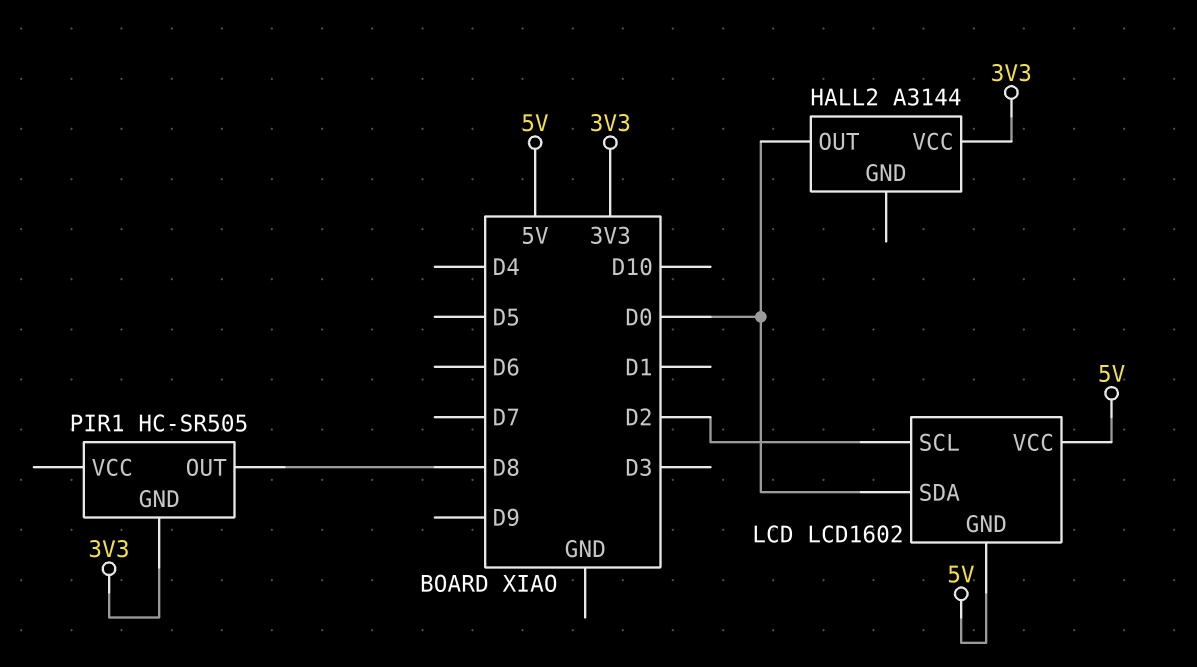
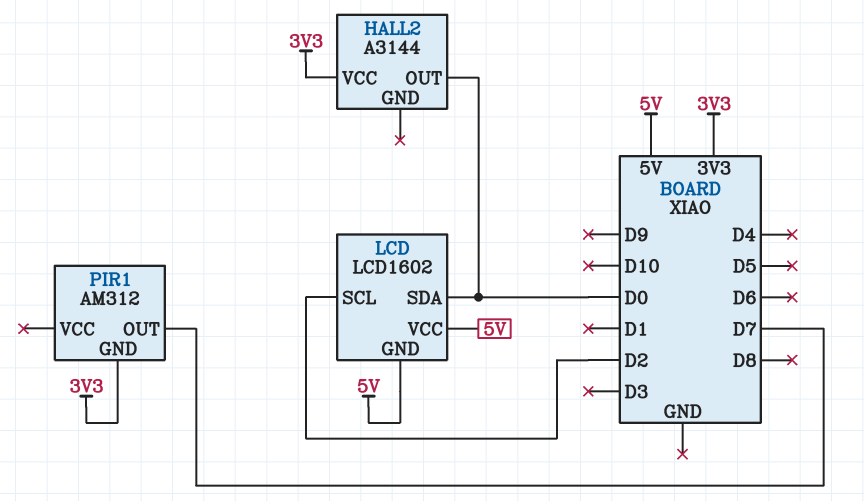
PIR1: HC-SR505 -> AM312
PIR1 pin OUT: D8 -> D7

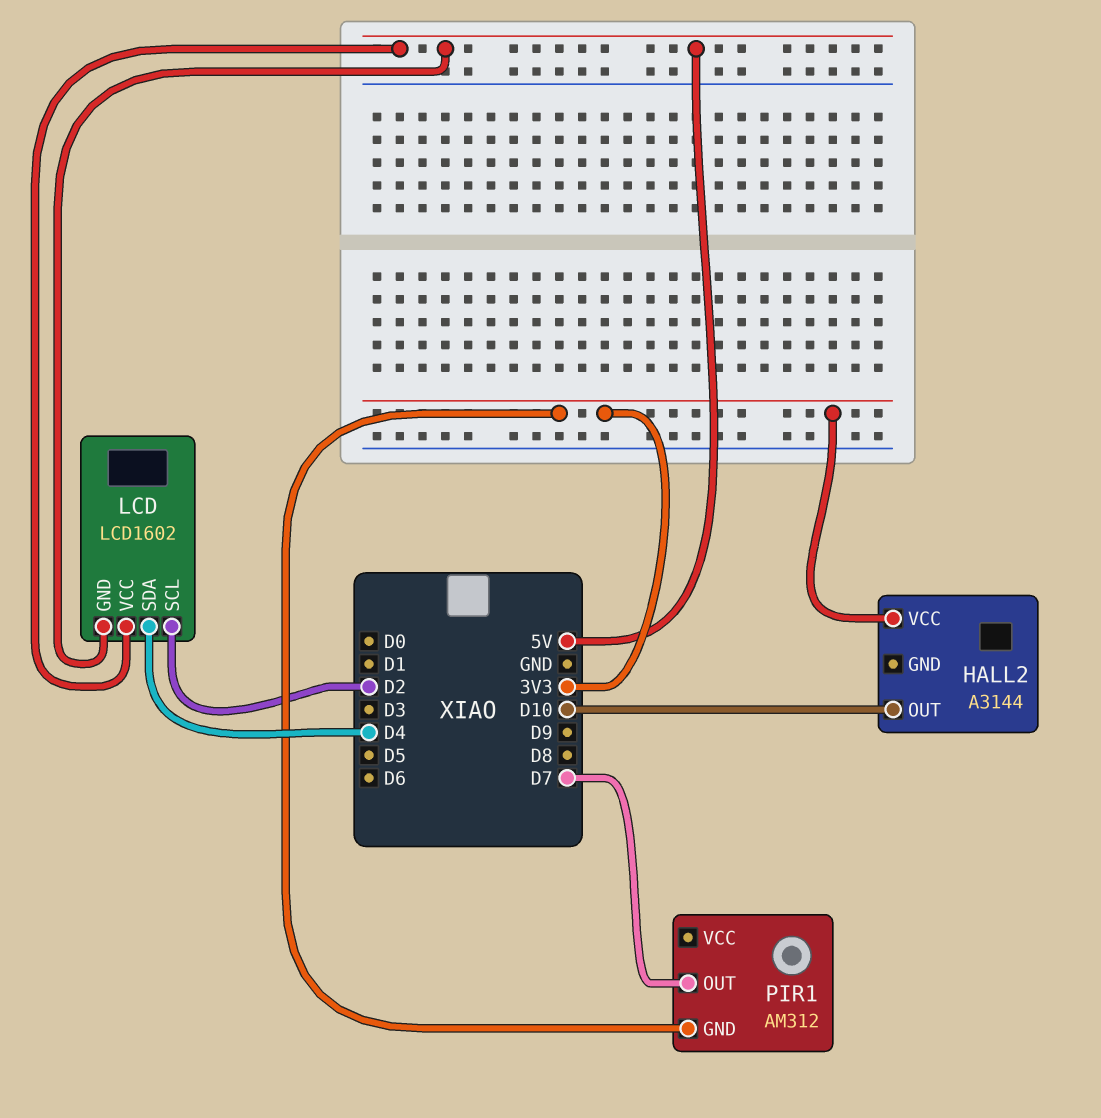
HALL2 pin OUT: D0 -> D10
LCD pin SDA: D0 -> D4

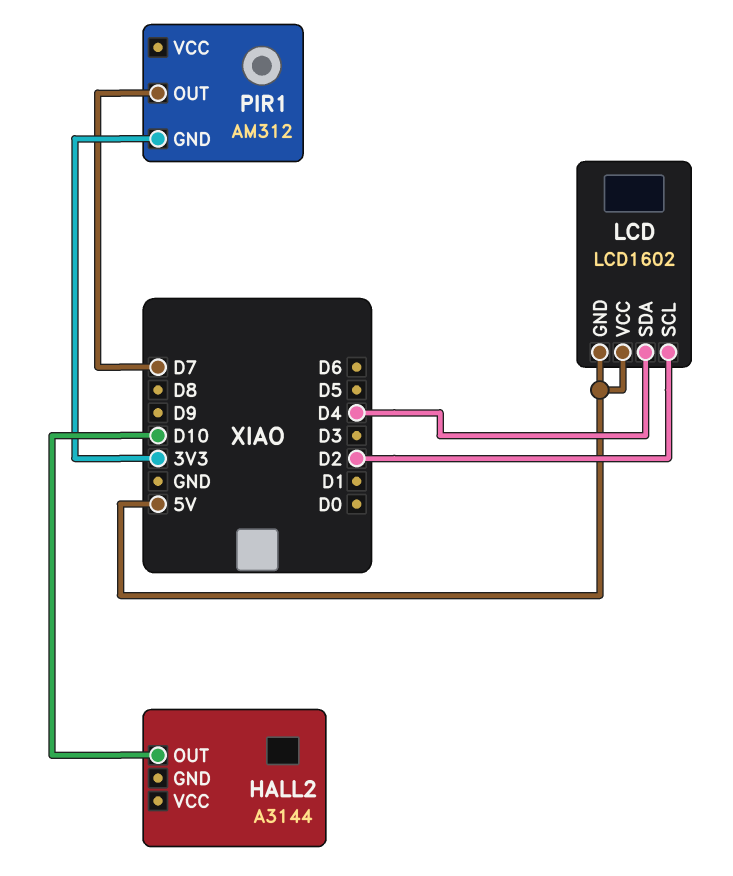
HALL2 pin VCC: 3V3 -> none

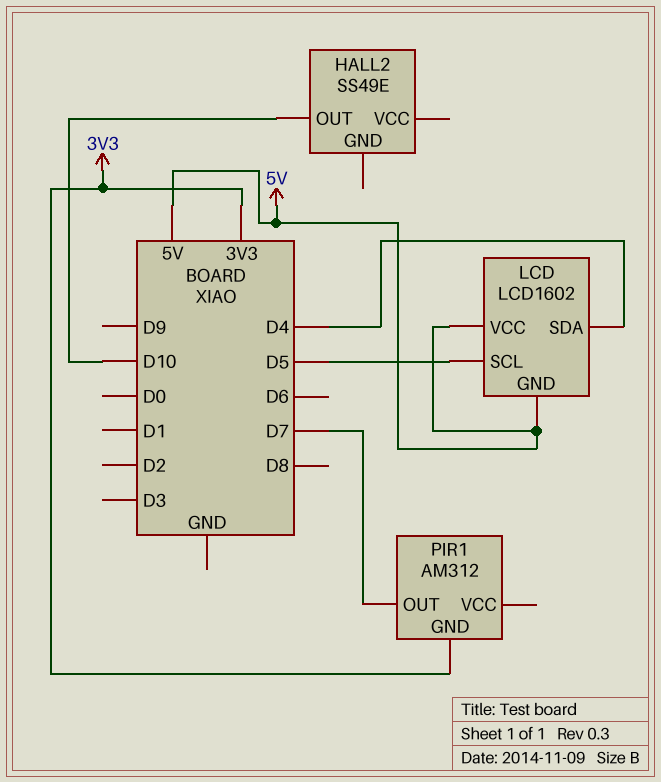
HALL2: A3144 -> SS49E
LCD pin SCL: D2 -> D5

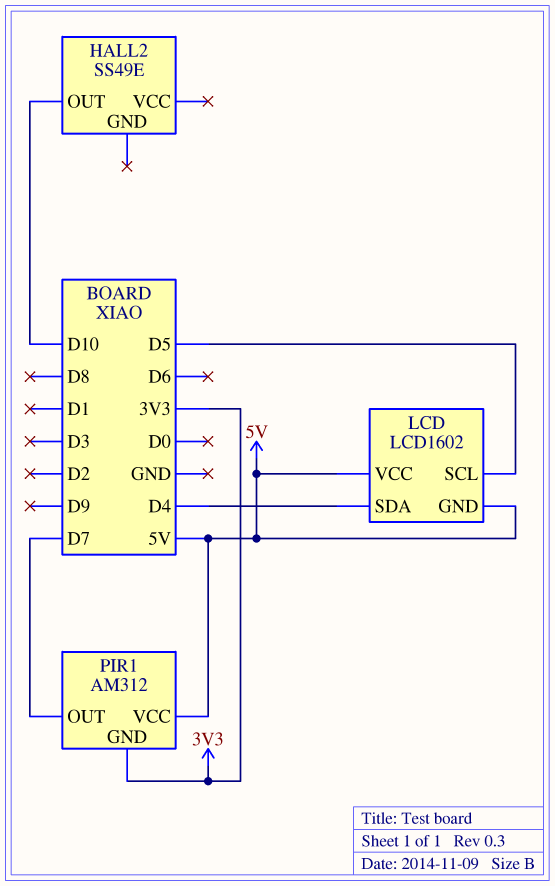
PIR1 pin VCC: none -> 5V

